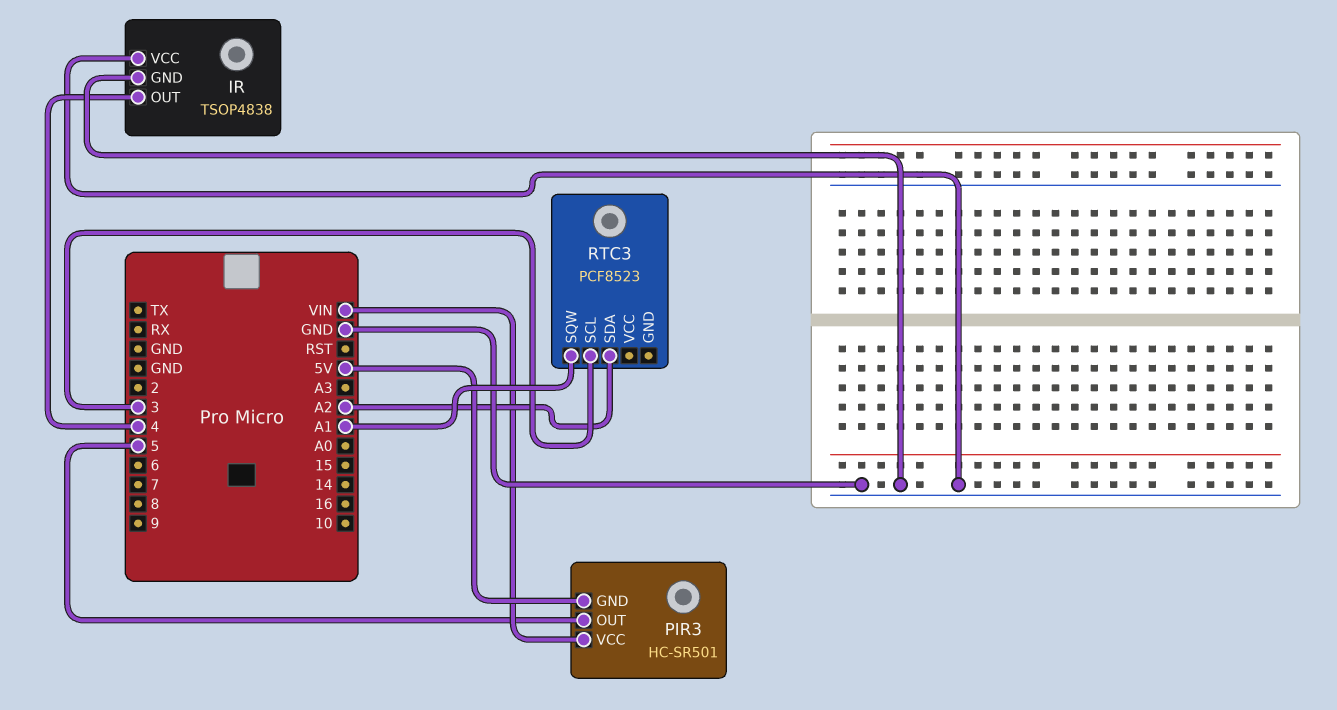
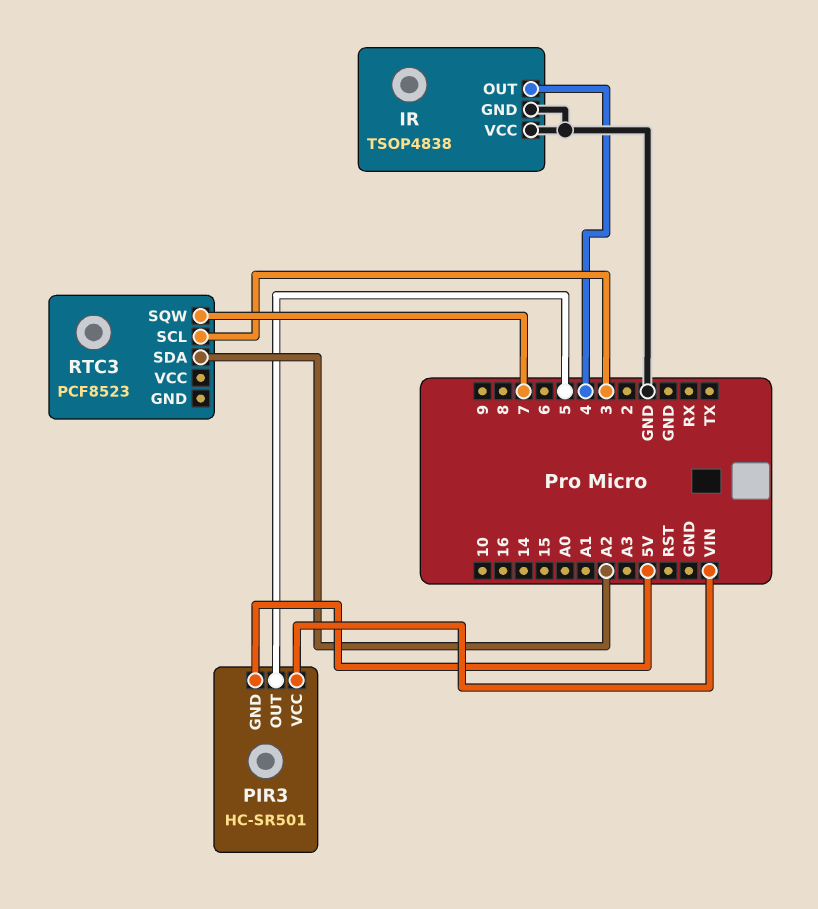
RTC3 pin SQW: A1 -> 7

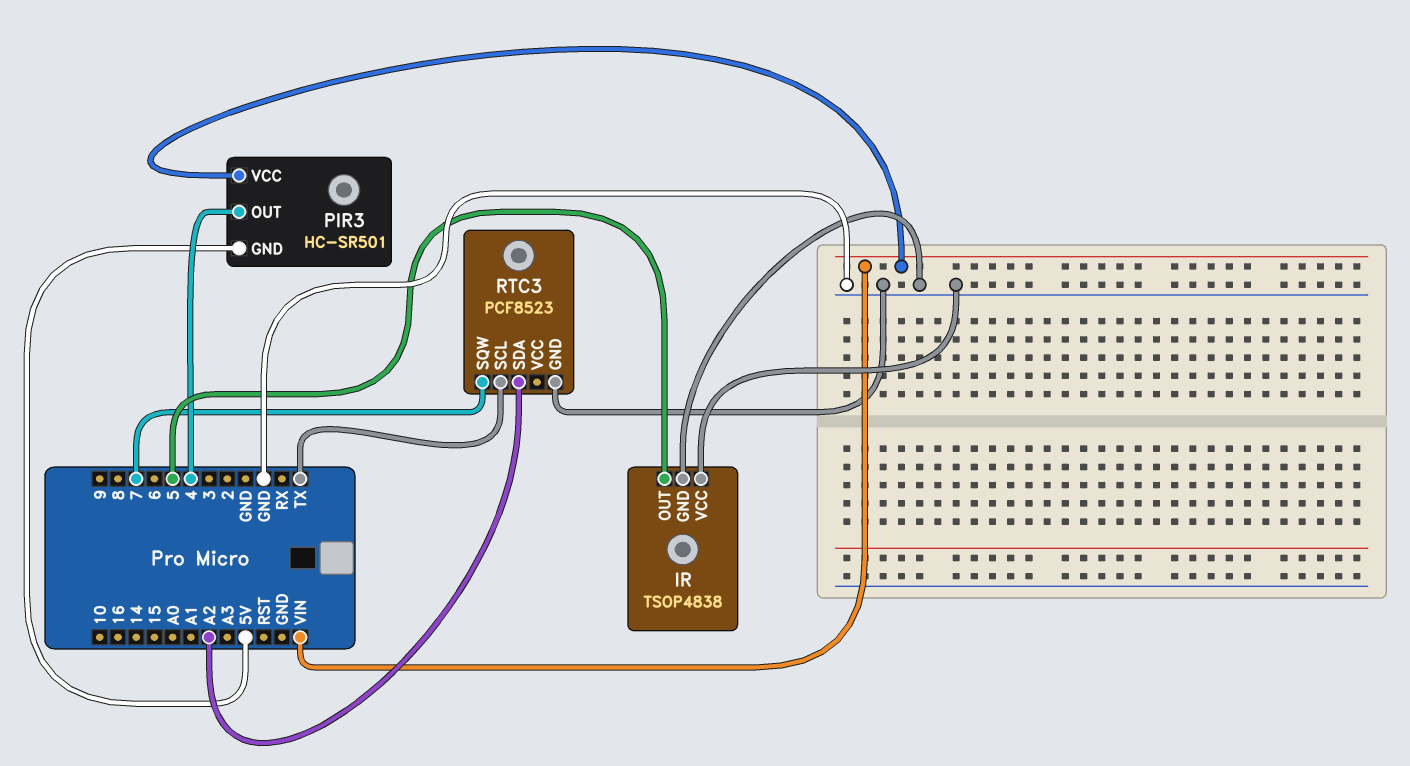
IR pin OUT: 4 -> 5
PIR3 pin OUT: 5 -> 4
RTC3 pin GND: none -> GND
RTC3 pin SCL: 3 -> TX

